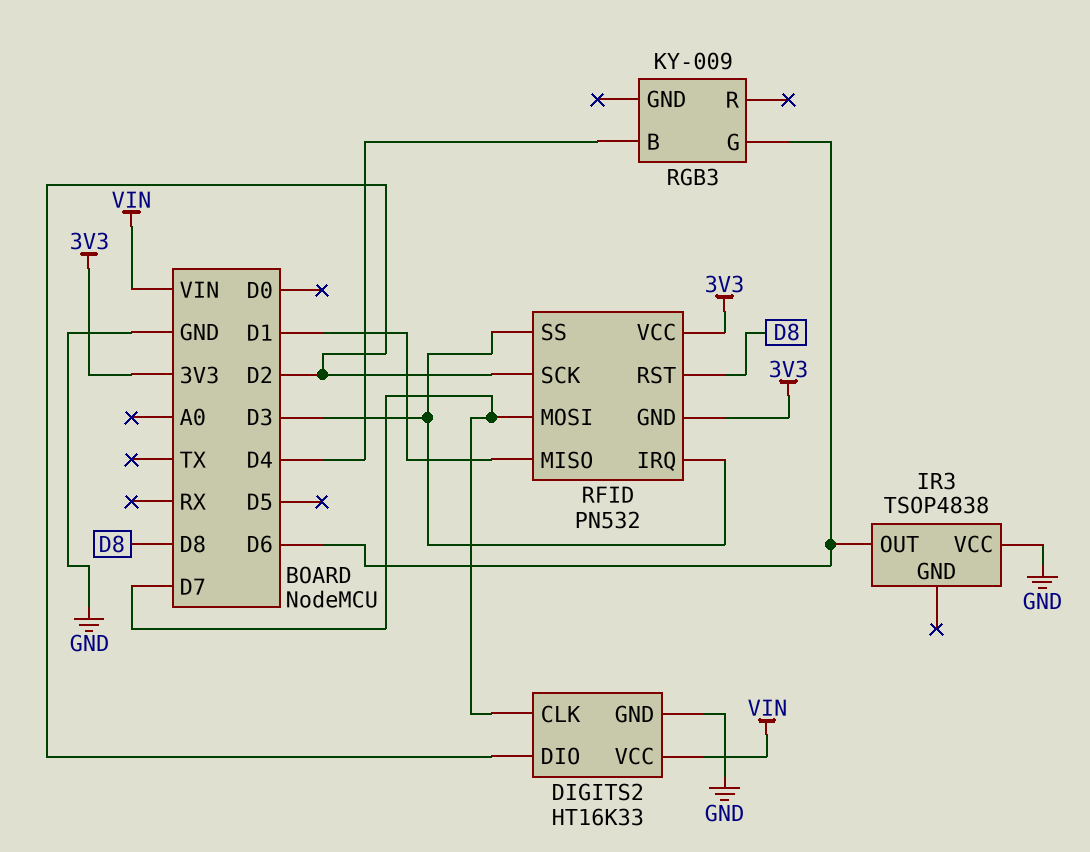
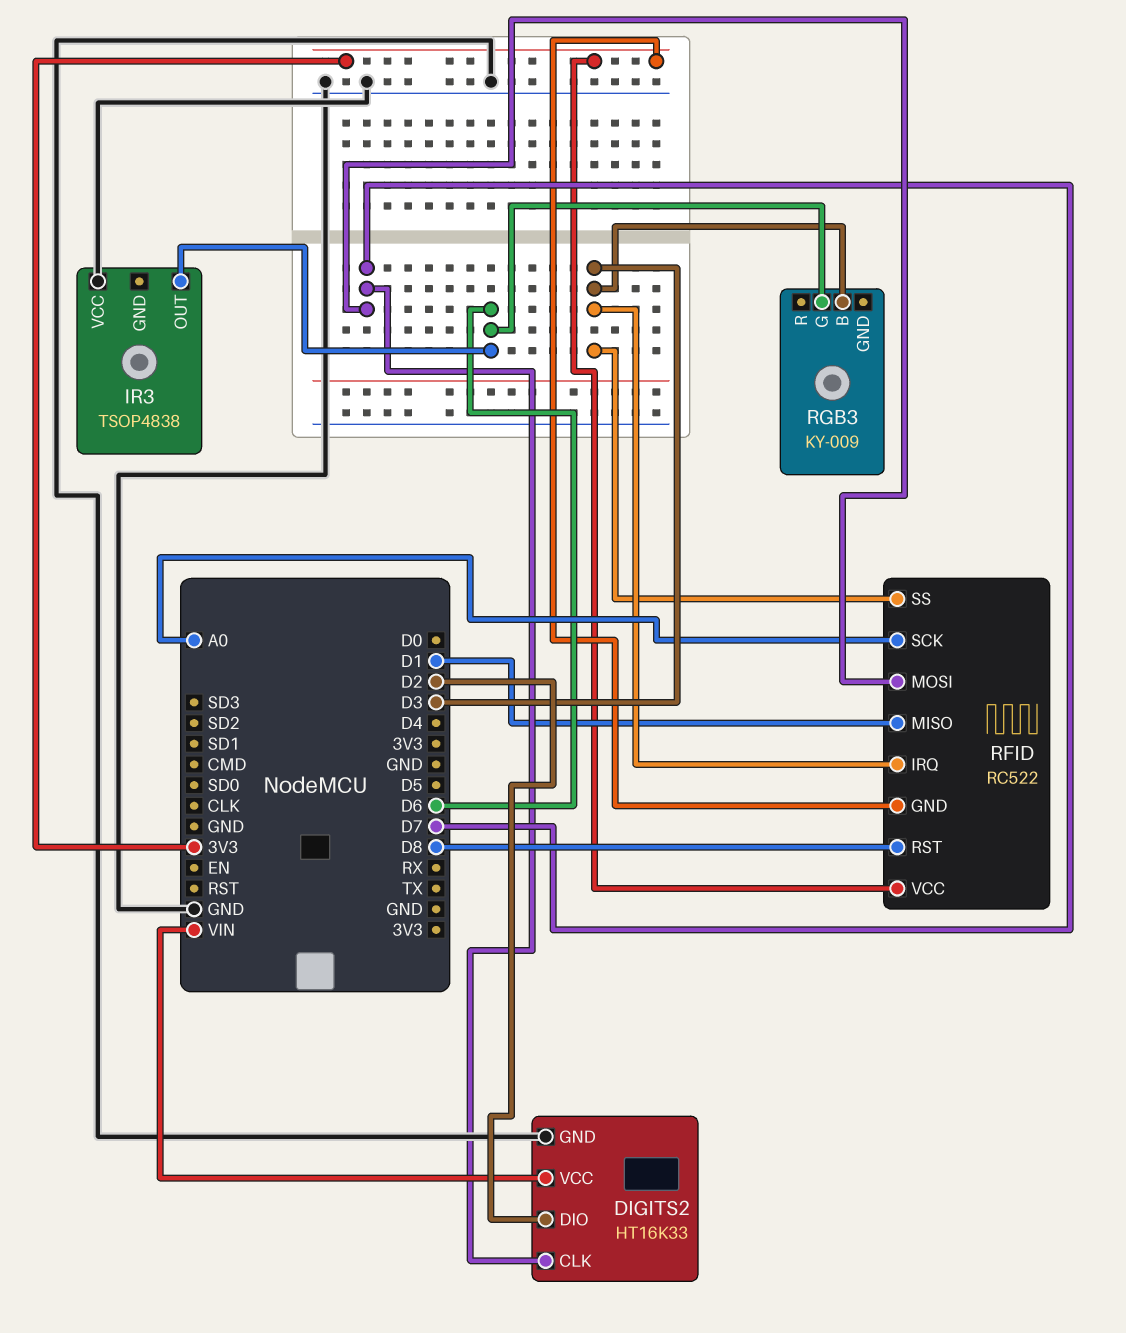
RFID: PN532 -> RC522
RFID pin SCK: D2 -> A0
RGB3 pin B: D4 -> D3

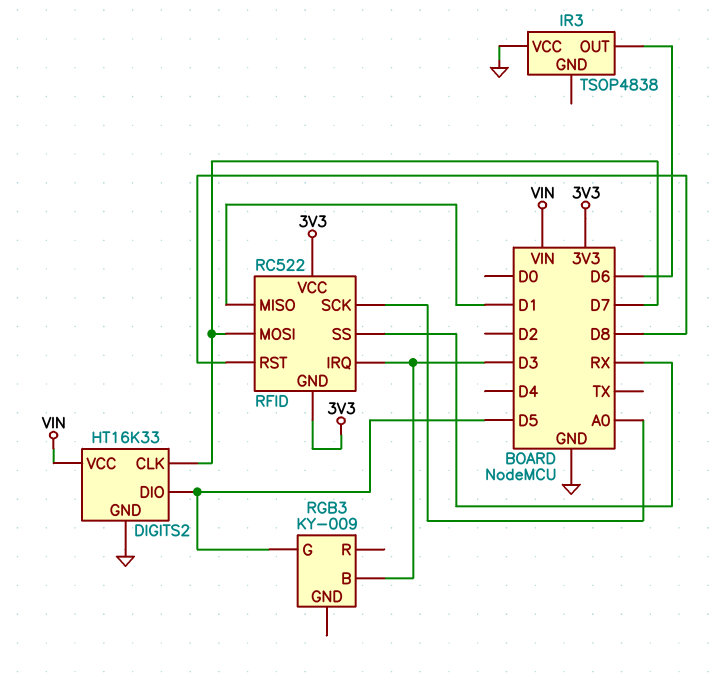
DIGITS2 pin DIO: D2 -> D5
RFID pin SS: D3 -> RX
RGB3 pin G: D6 -> D5

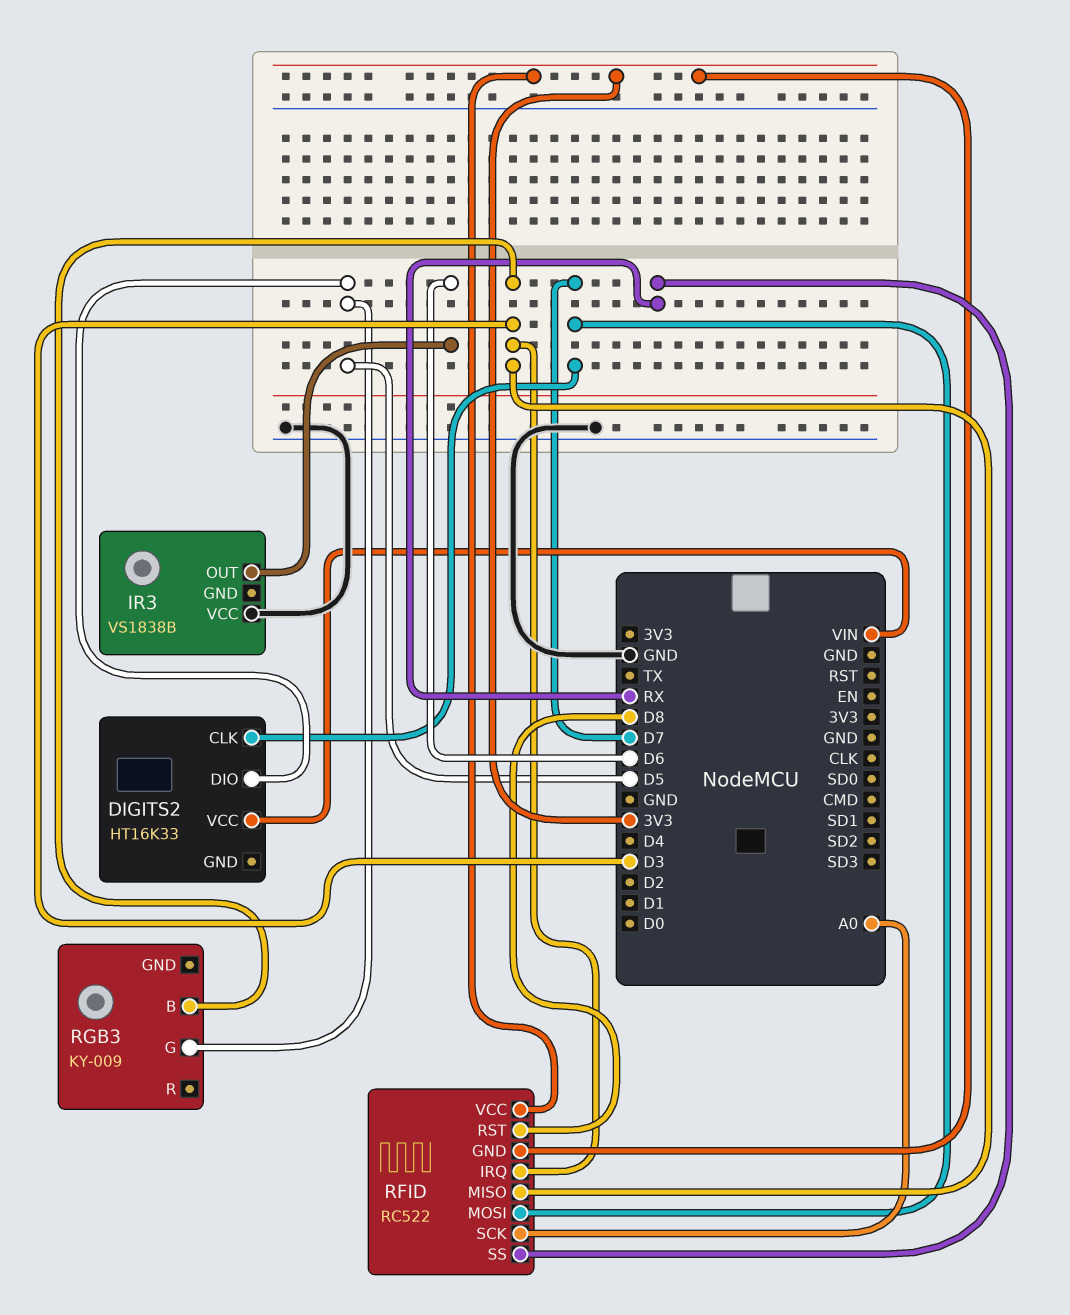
DIGITS2 pin GND: GND -> none
IR3: TSOP4838 -> VS1838B
RFID pin MISO: D1 -> D3

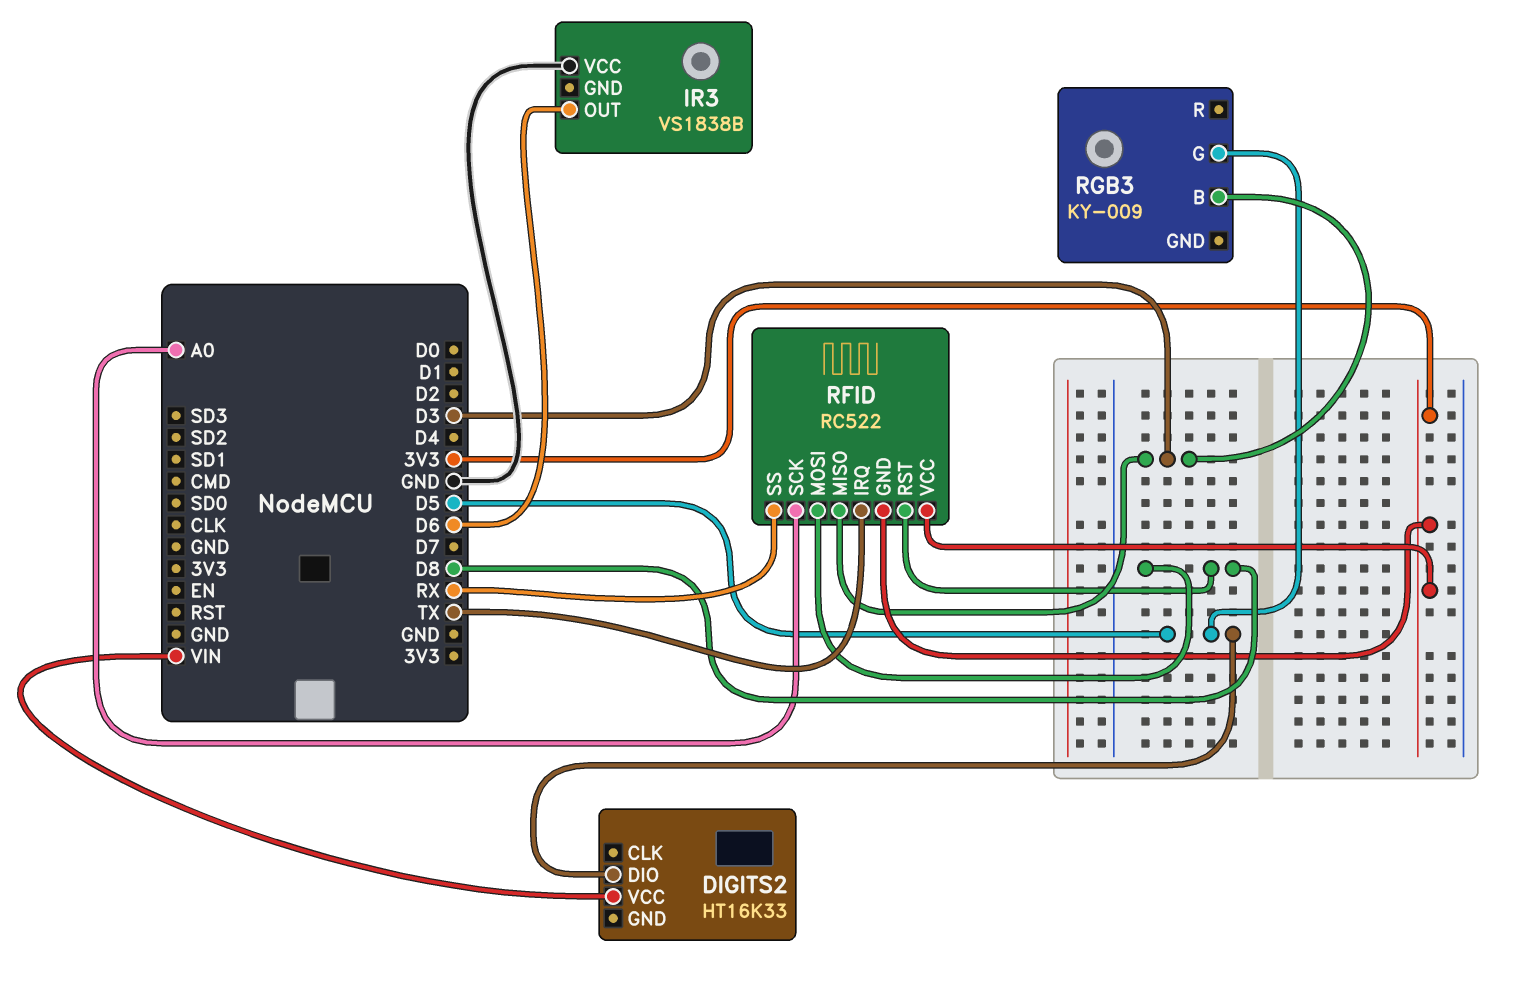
DIGITS2 pin CLK: D7 -> none
RFID pin IRQ: D3 -> TX
RFID pin MOSI: D7 -> D8

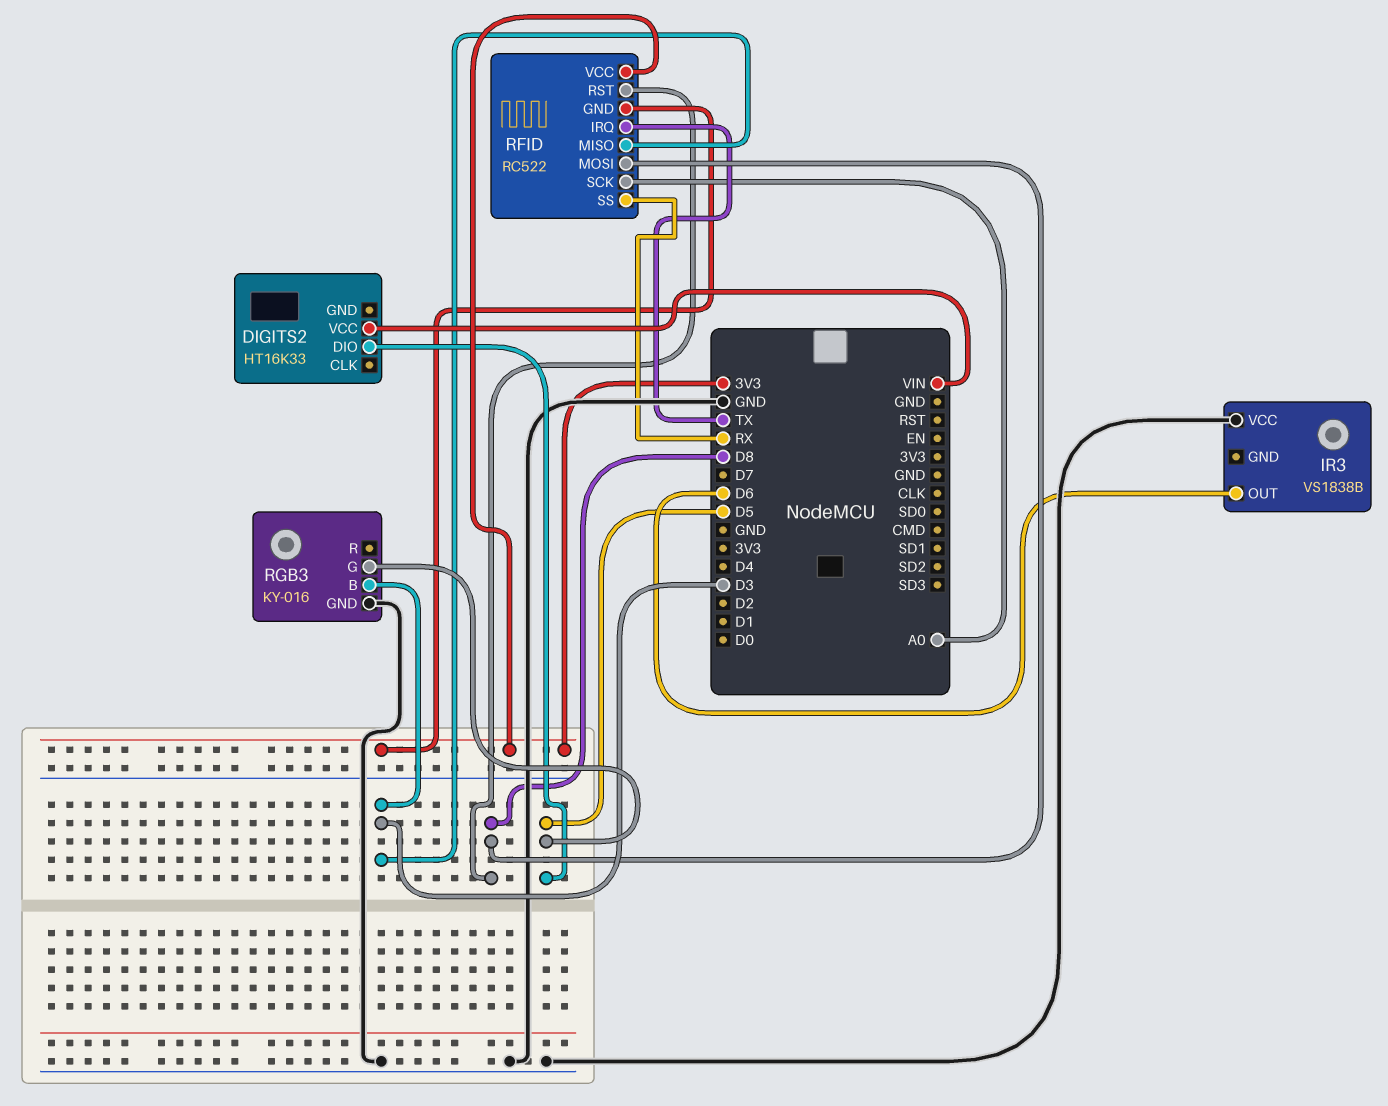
RGB3: KY-009 -> KY-016
RGB3 pin GND: none -> GND

